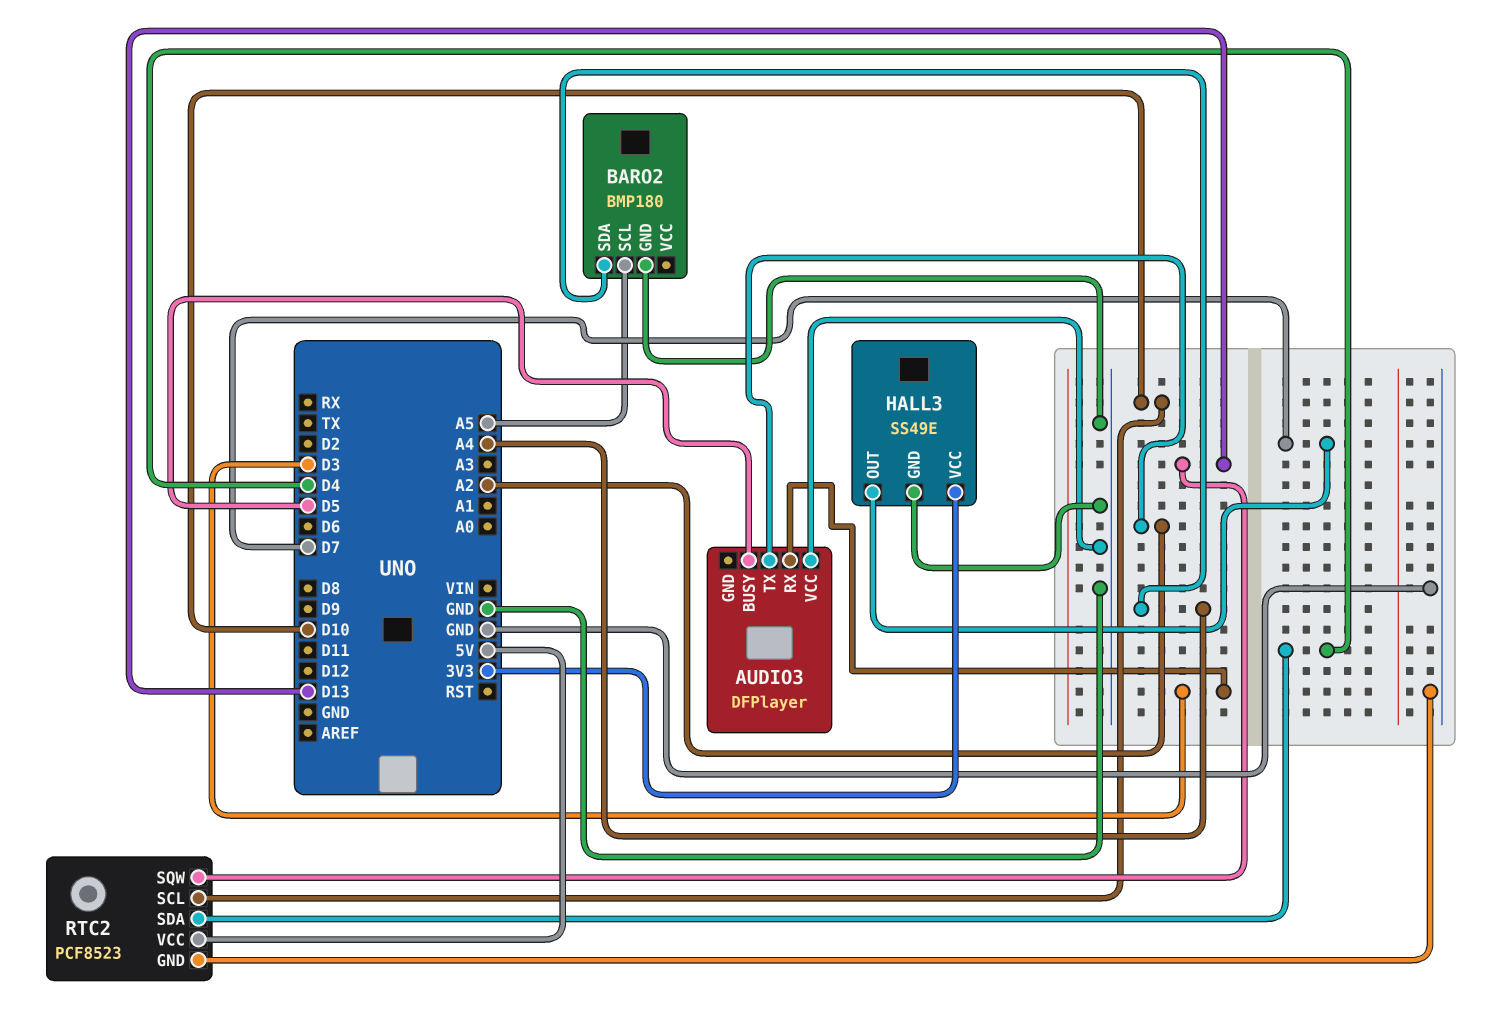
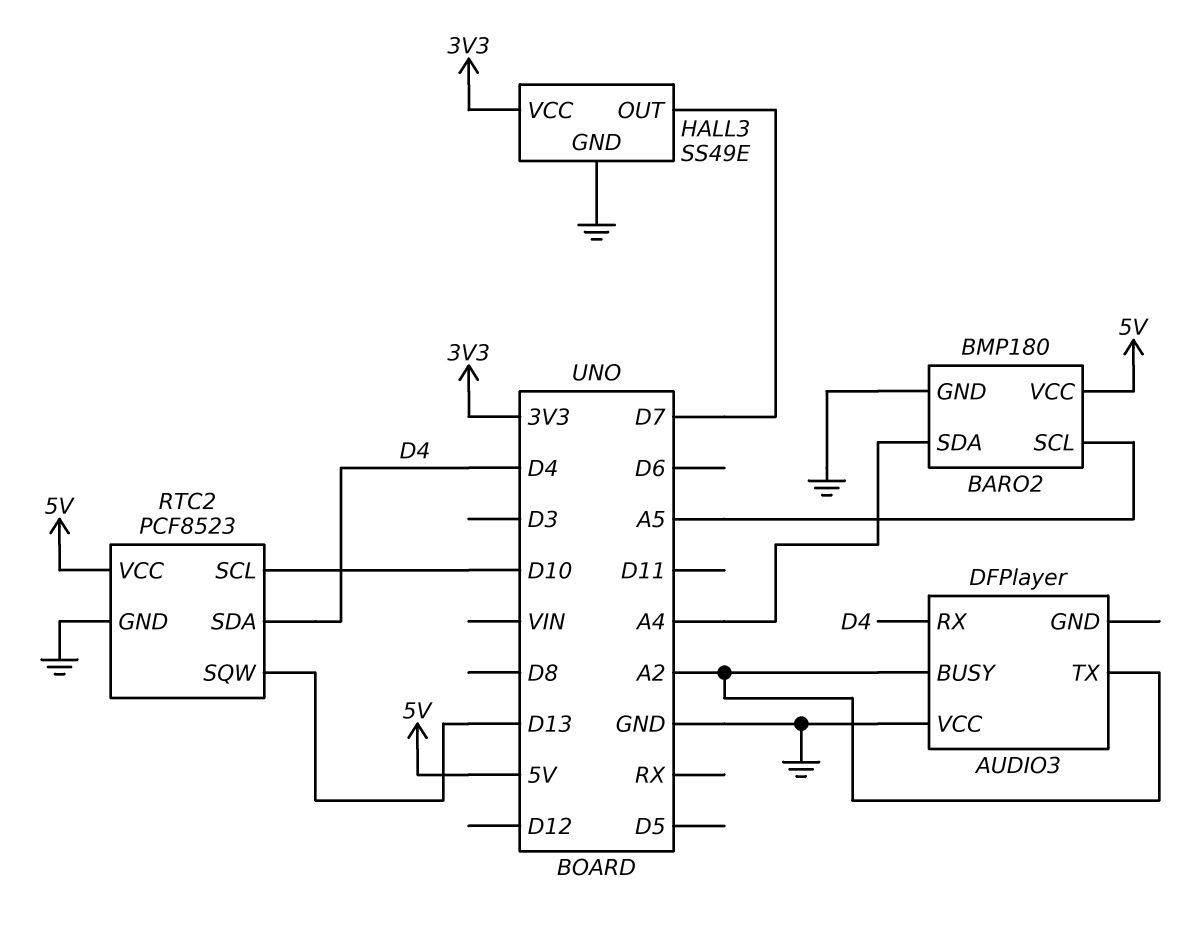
AUDIO3 pin BUSY: D5 -> A2
AUDIO3 pin RX: D3 -> D4
BARO2 pin VCC: none -> 5V

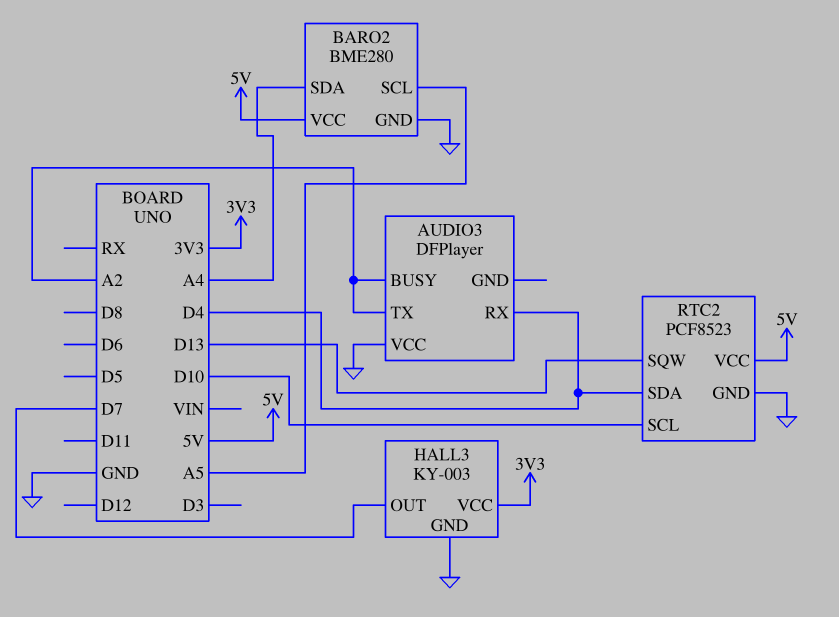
BARO2: BMP180 -> BME280
HALL3: SS49E -> KY-003

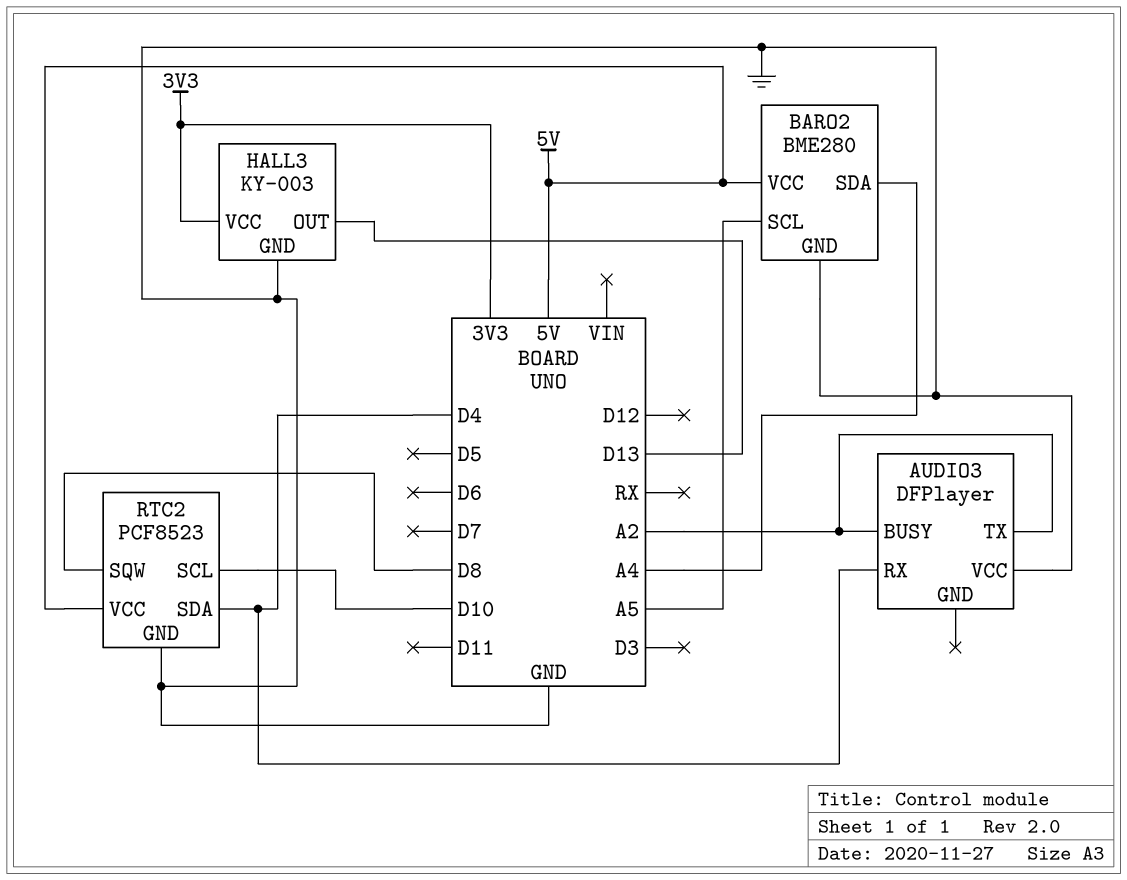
HALL3 pin OUT: D7 -> D13
RTC2 pin SQW: D13 -> D8

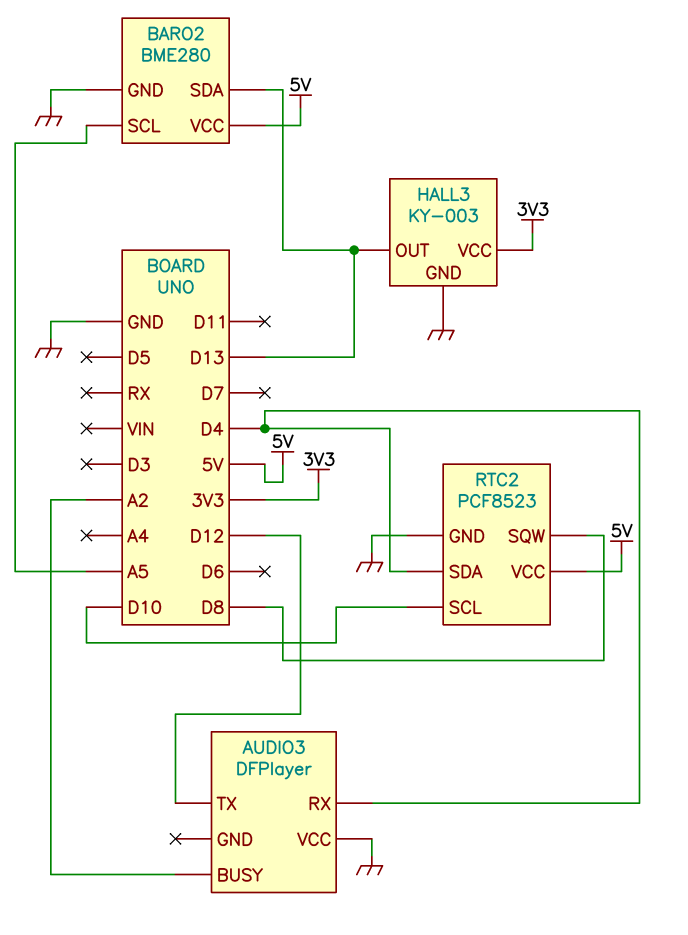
AUDIO3 pin TX: A2 -> D12
BARO2 pin SDA: A4 -> D13

